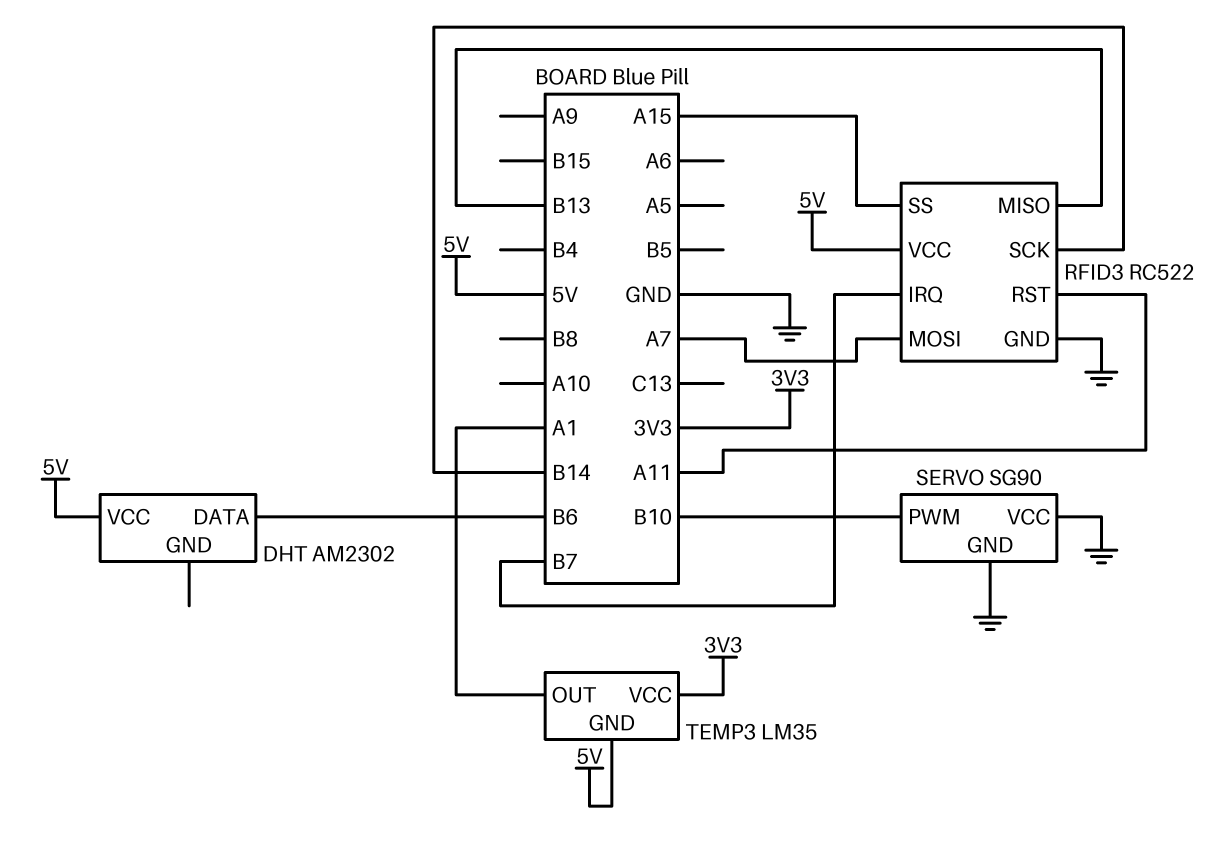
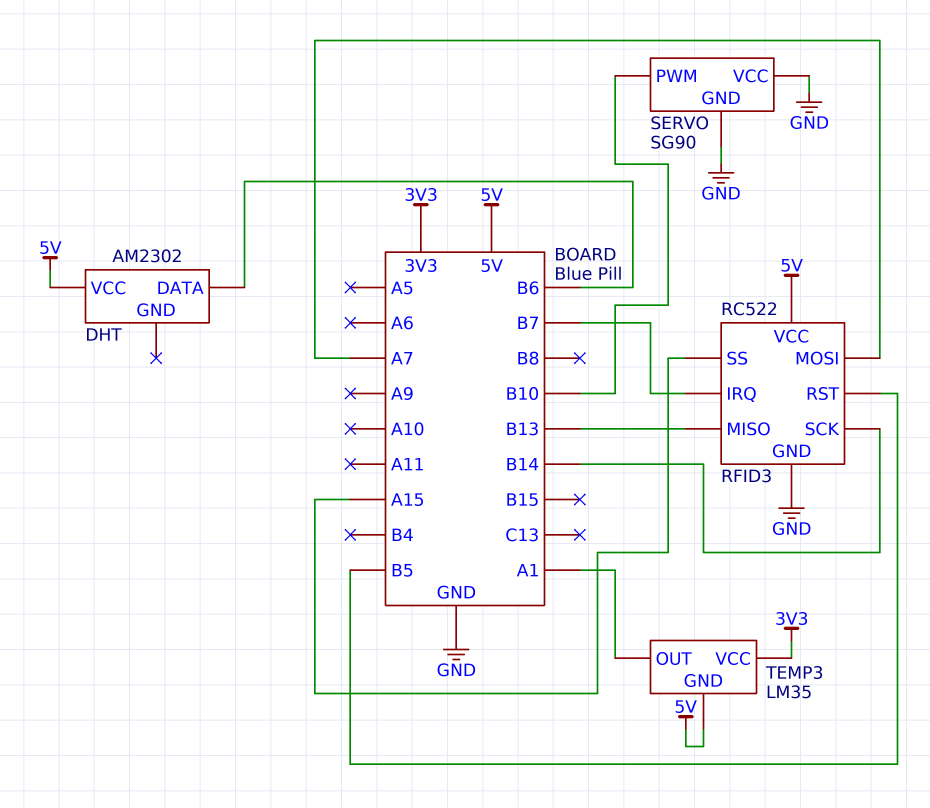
RFID3 pin RST: A11 -> B5

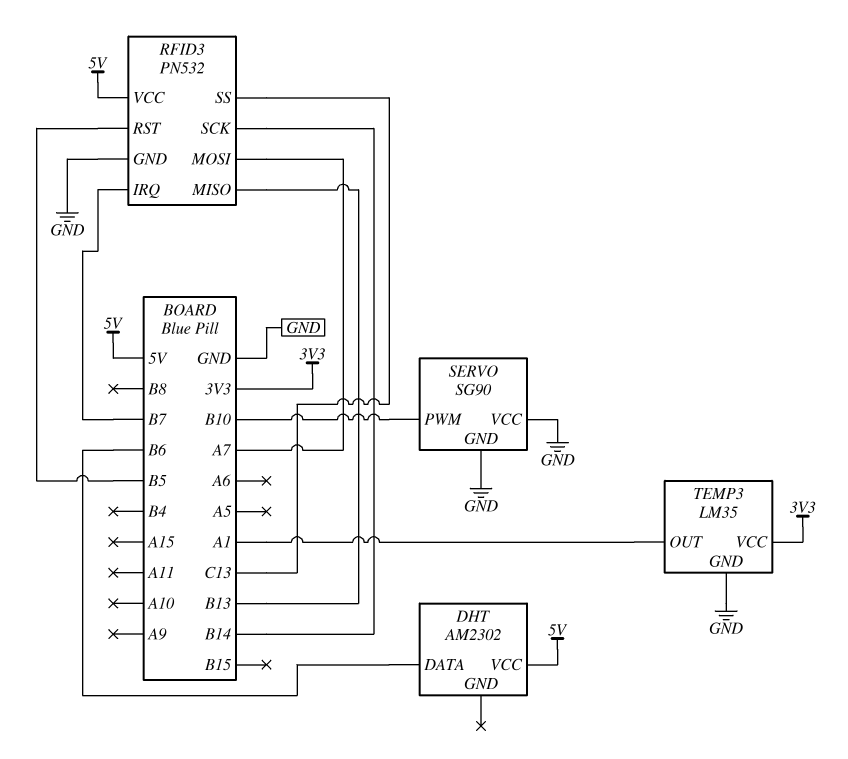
RFID3: RC522 -> PN532
RFID3 pin SS: A15 -> C13
TEMP3 pin GND: 5V -> GND

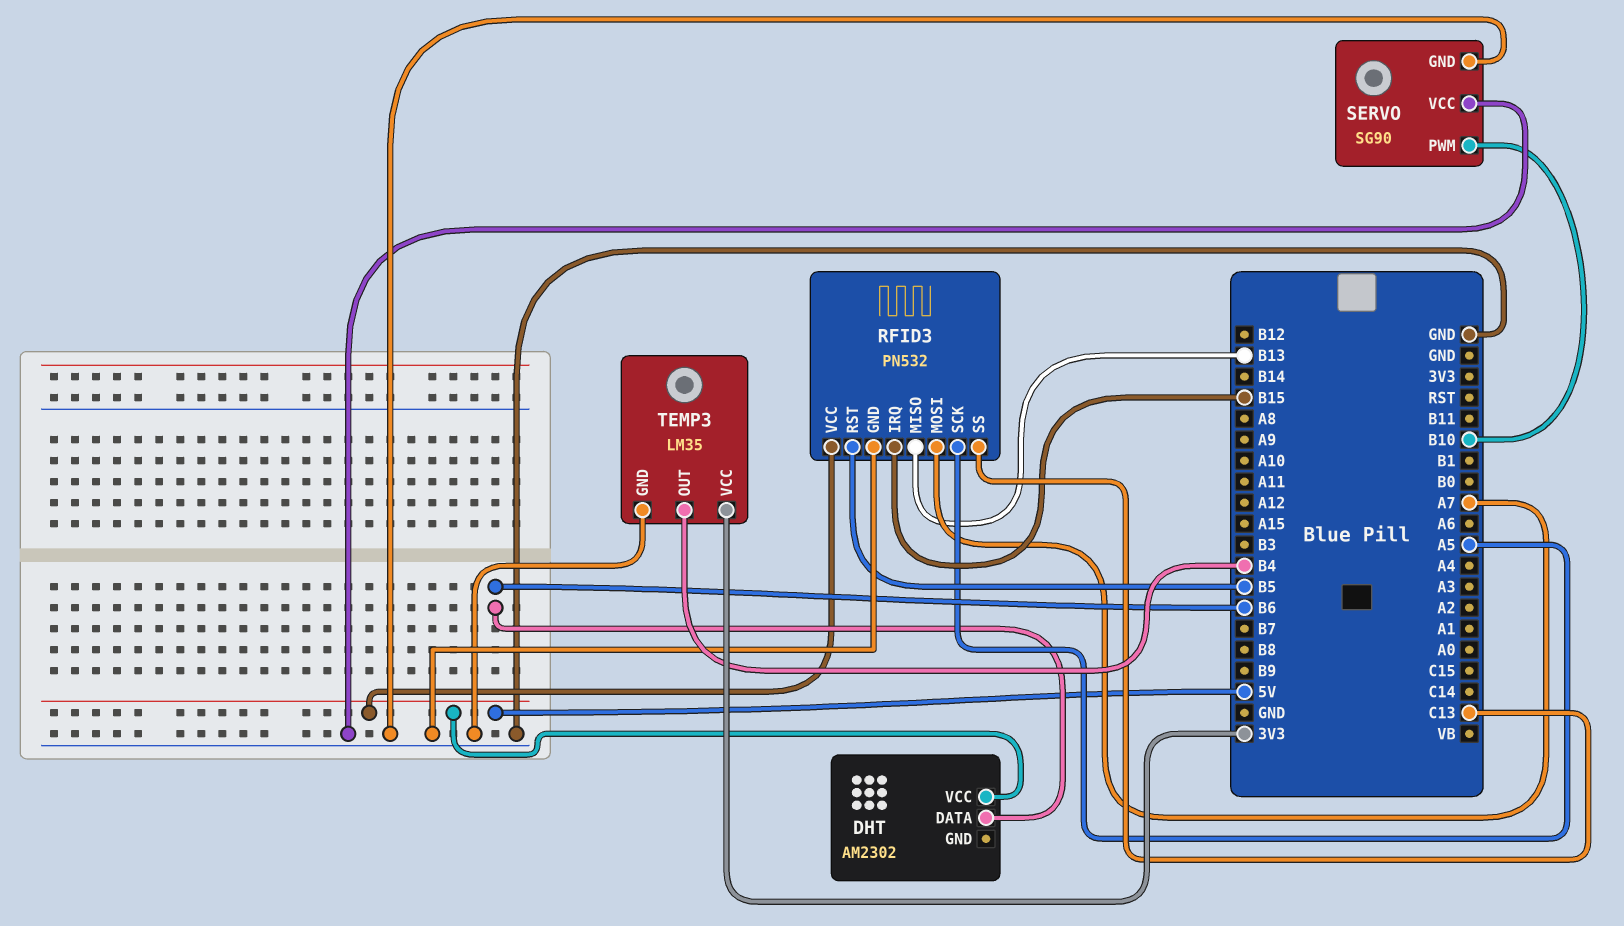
RFID3 pin IRQ: B7 -> B15
RFID3 pin SCK: B14 -> A5
TEMP3 pin OUT: A1 -> B4

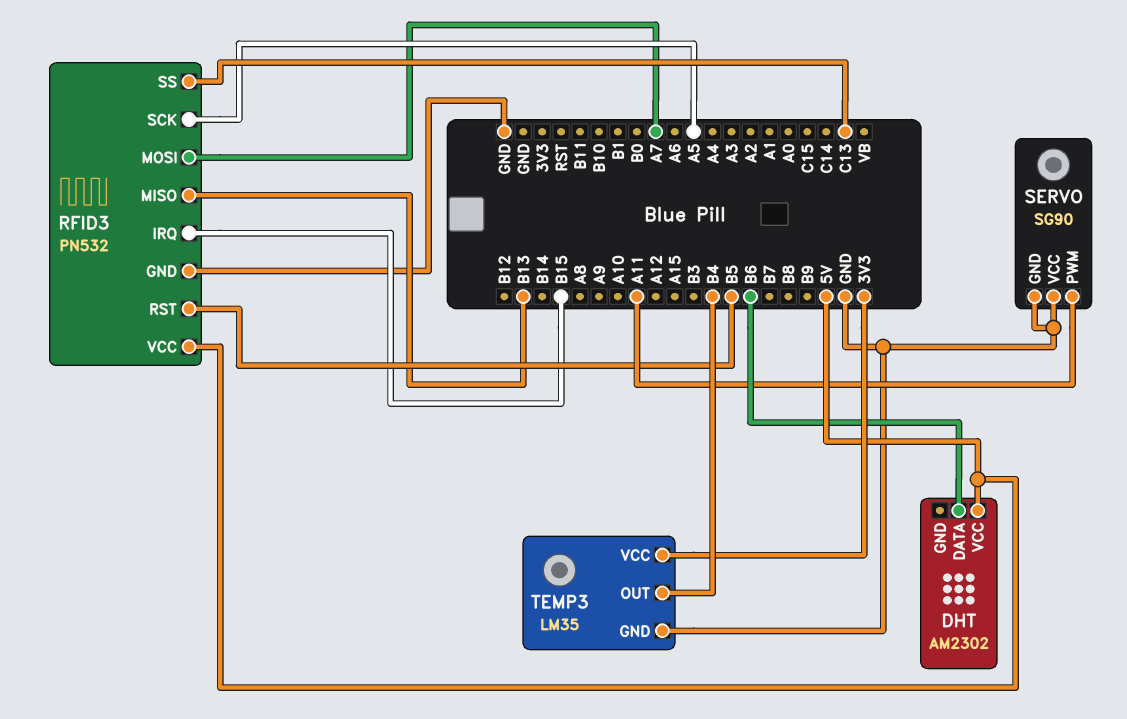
SERVO pin PWM: B10 -> A11

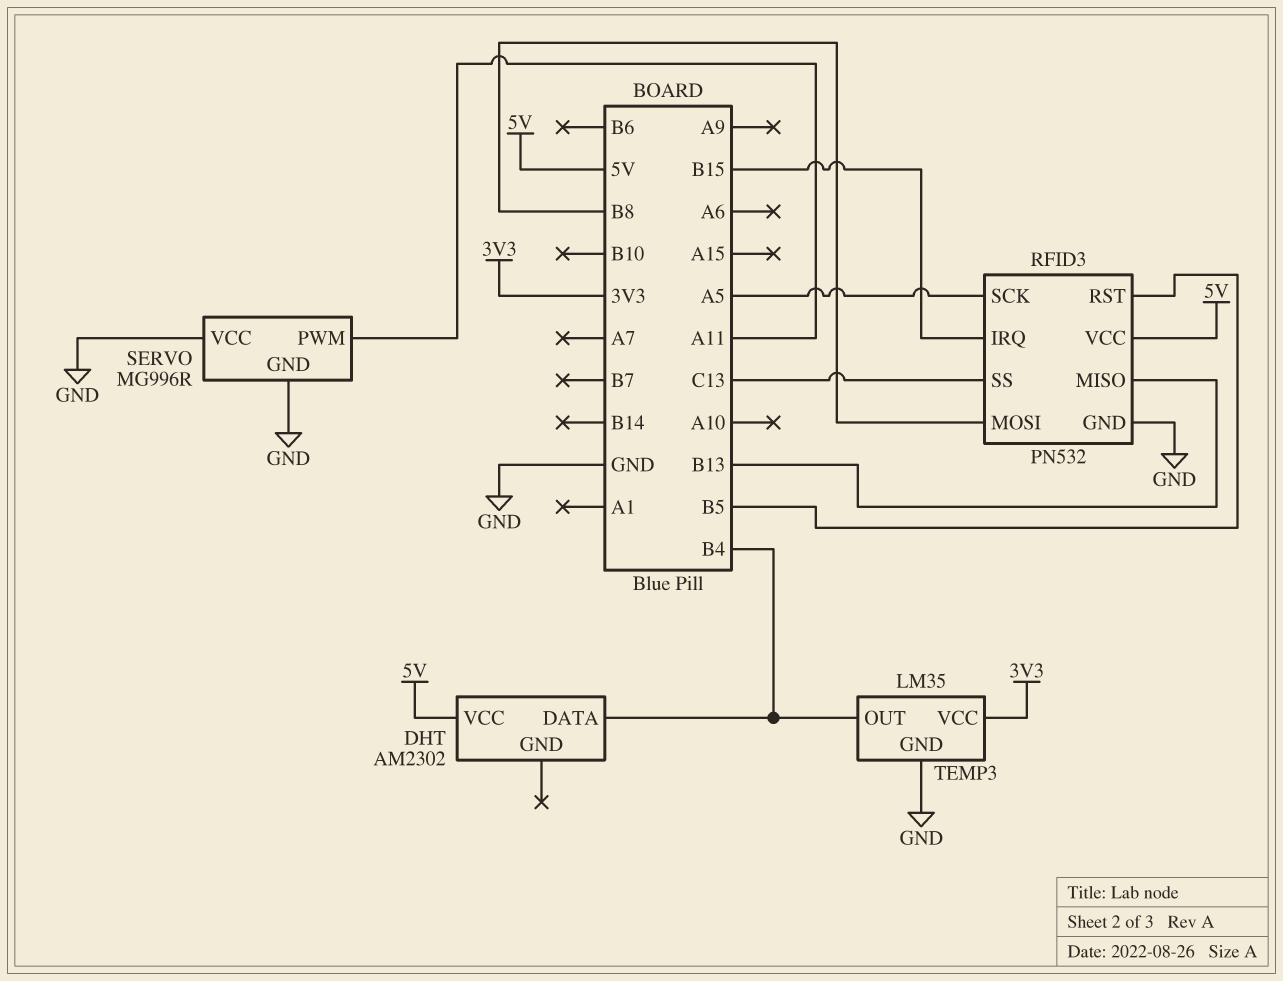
DHT pin DATA: B6 -> B4
RFID3 pin MOSI: A7 -> B8
SERVO: SG90 -> MG996R

